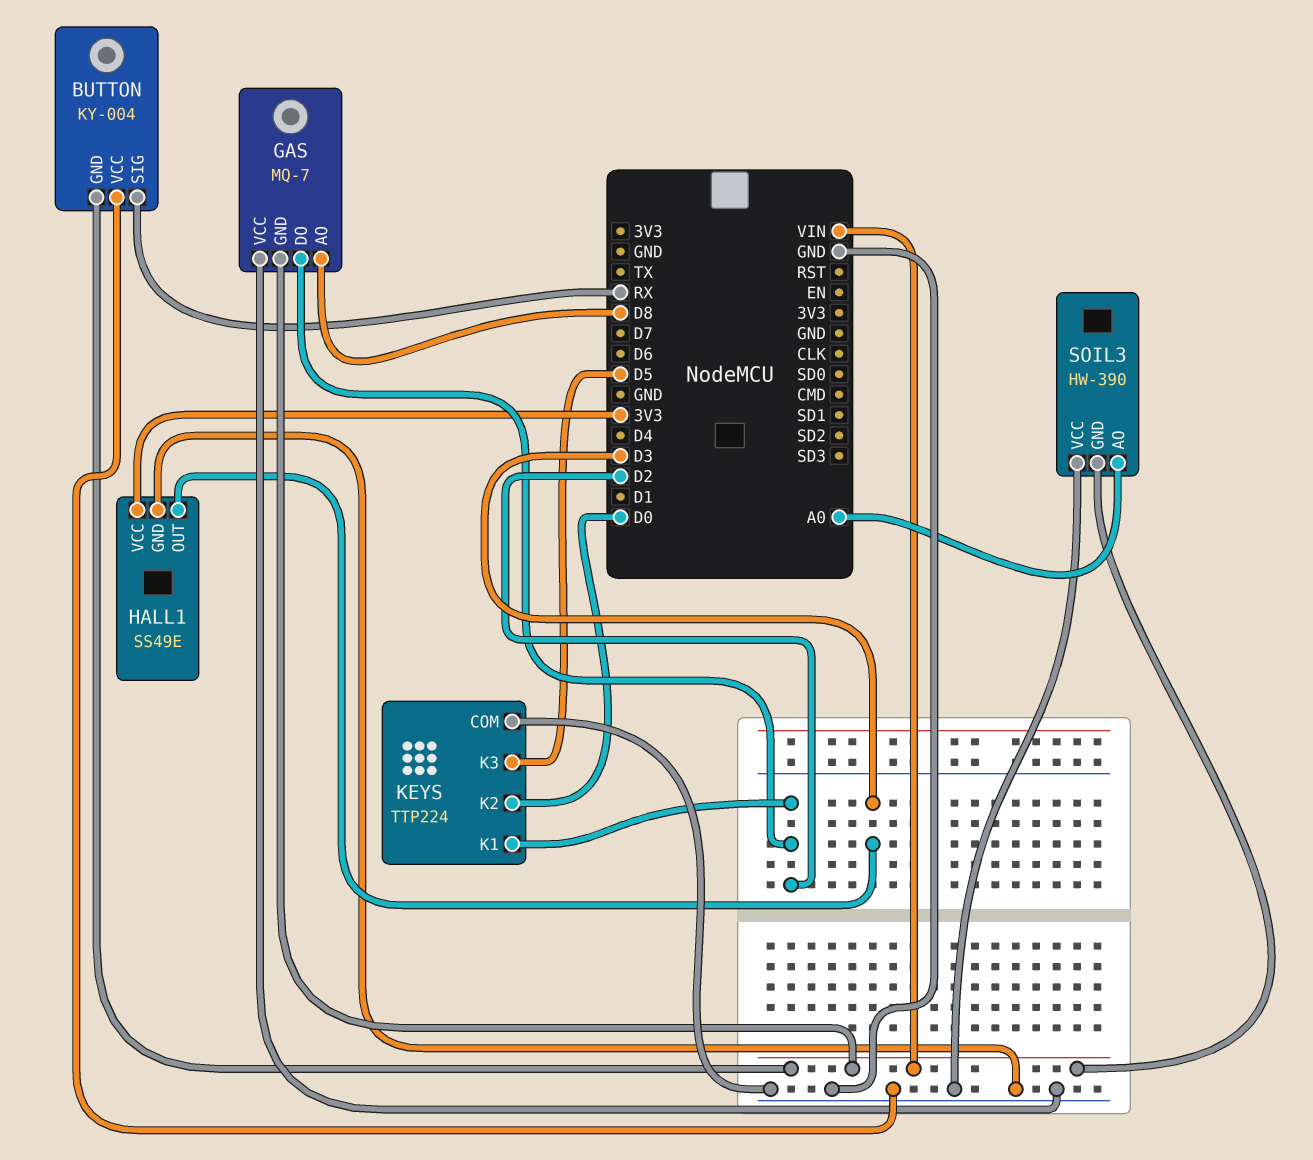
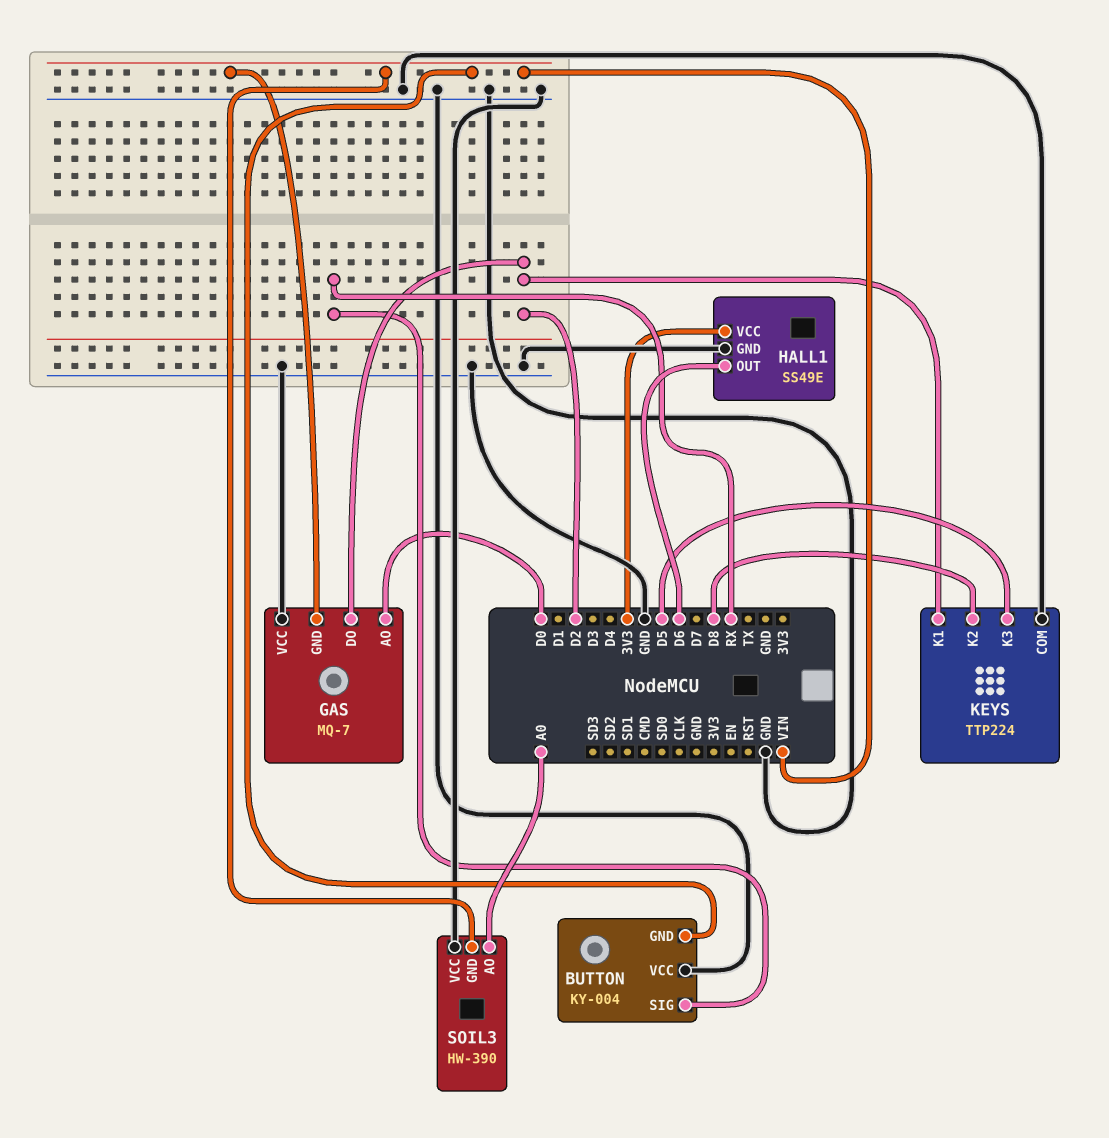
GAS pin AO: D8 -> D0
HALL1 pin OUT: D3 -> D6
KEYS pin K2: D0 -> D8

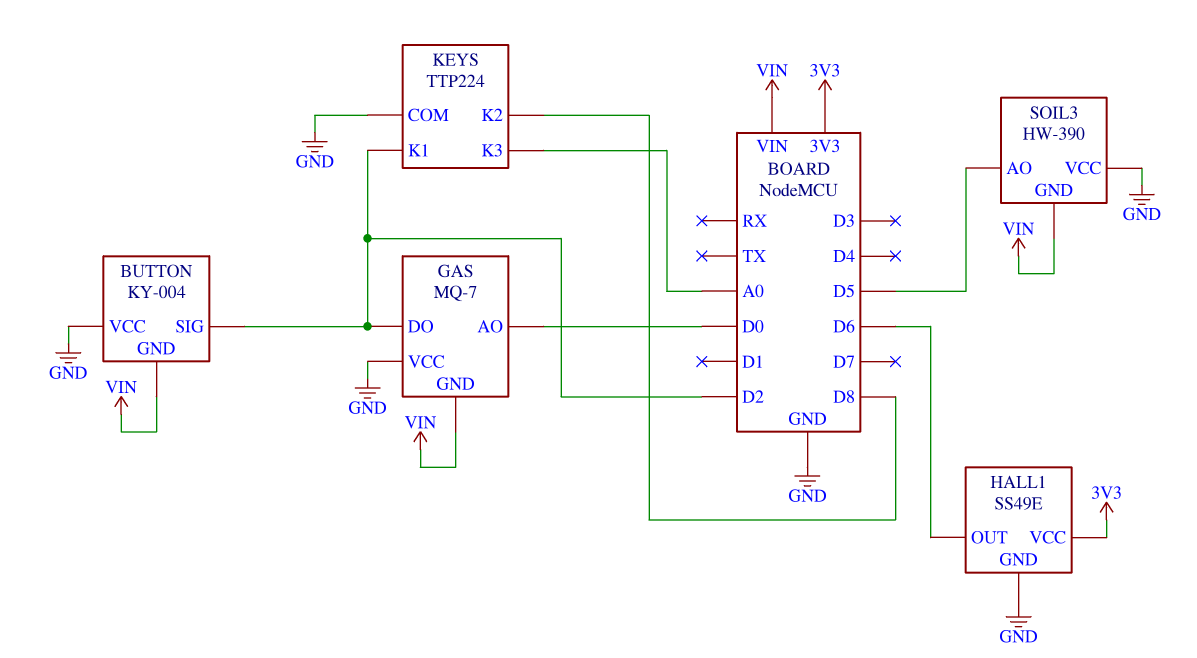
BUTTON pin SIG: RX -> D2
KEYS pin K3: D5 -> A0
SOIL3 pin AO: A0 -> D5

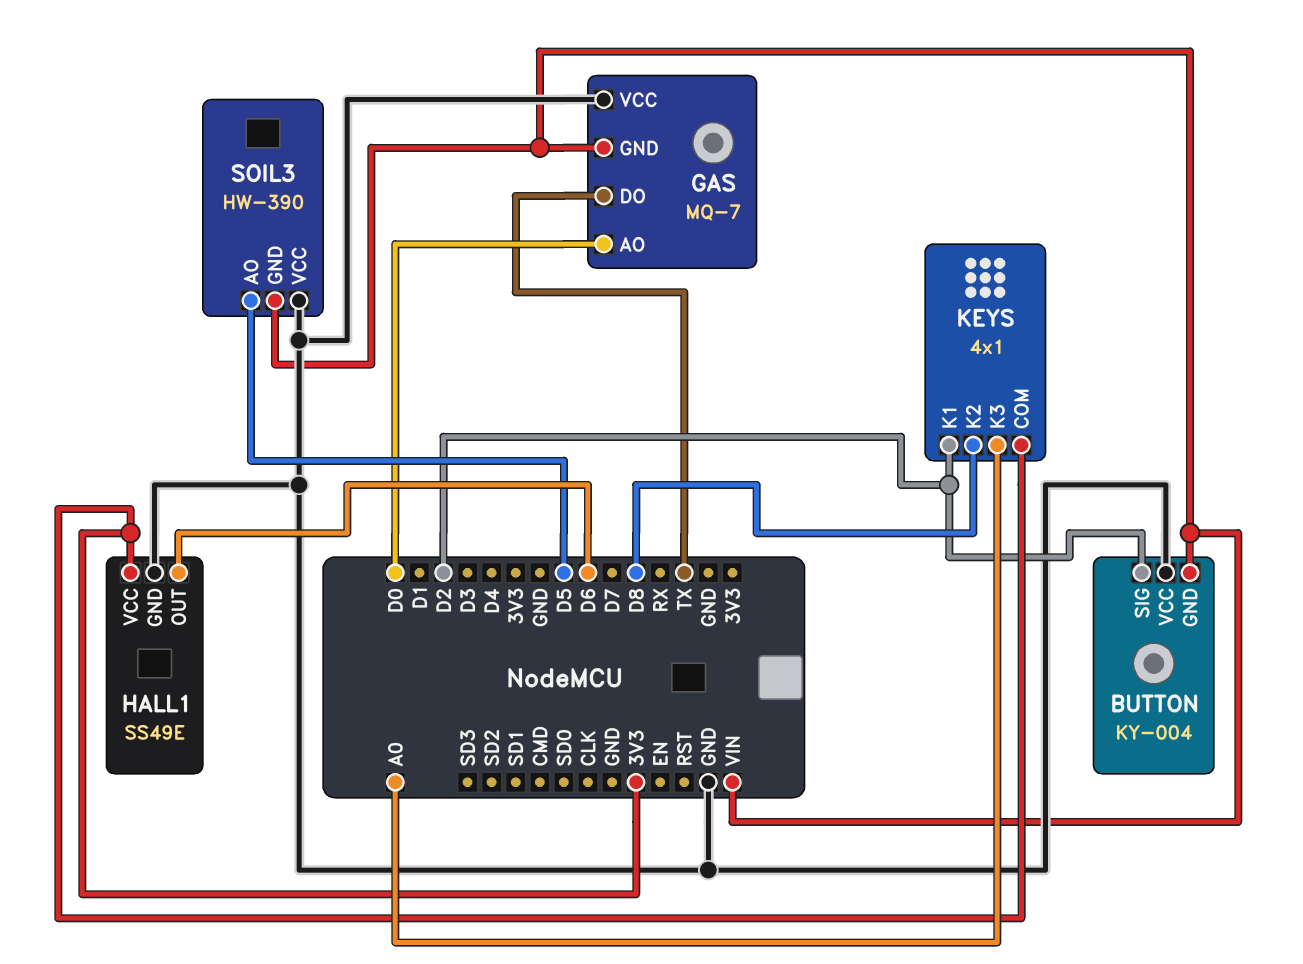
GAS pin DO: D2 -> TX
KEYS: TTP224 -> 4x1
KEYS pin COM: GND -> 3V3

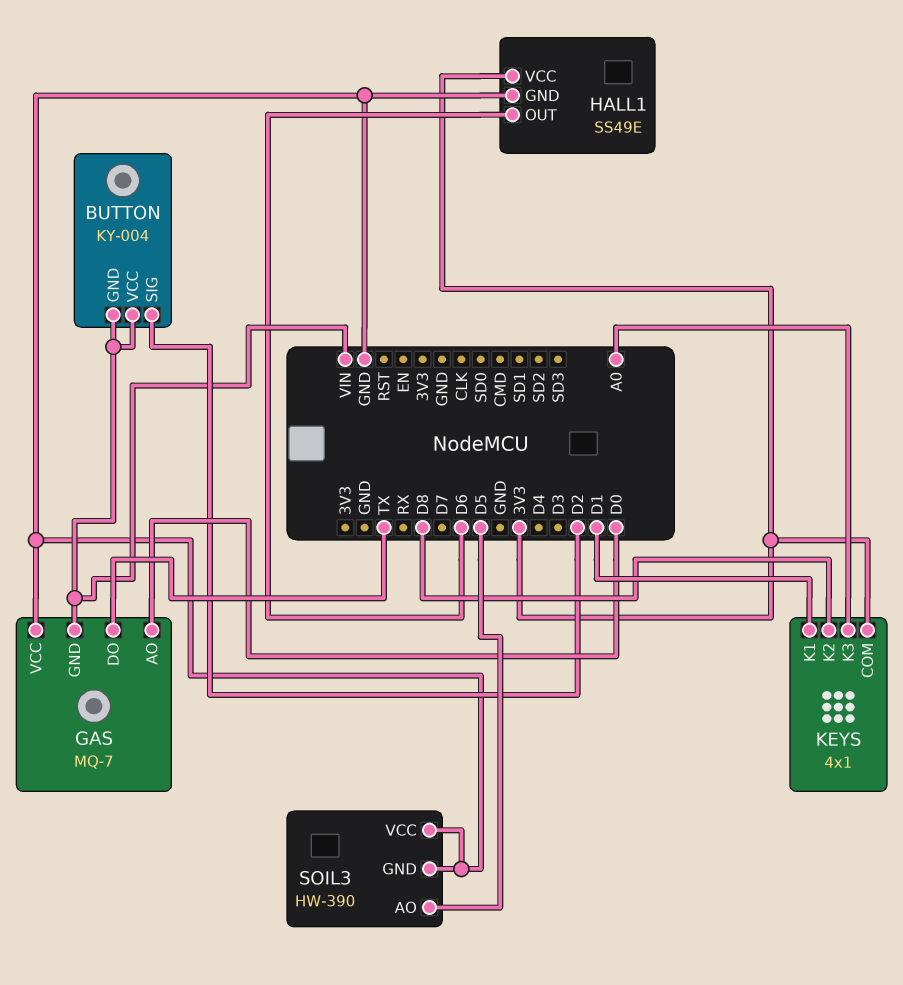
BUTTON pin VCC: GND -> VIN
KEYS pin K1: D2 -> D1
SOIL3 pin GND: VIN -> GND

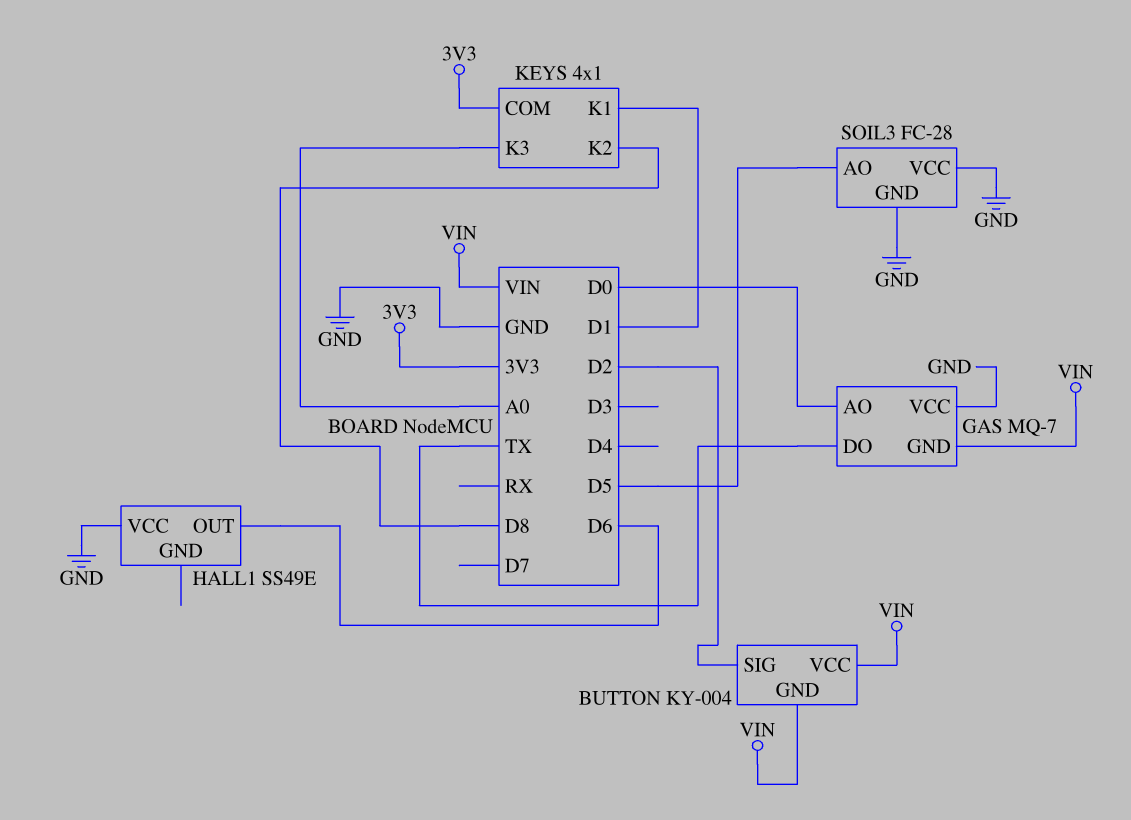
HALL1 pin GND: GND -> none
HALL1 pin VCC: 3V3 -> GND
SOIL3: HW-390 -> FC-28

